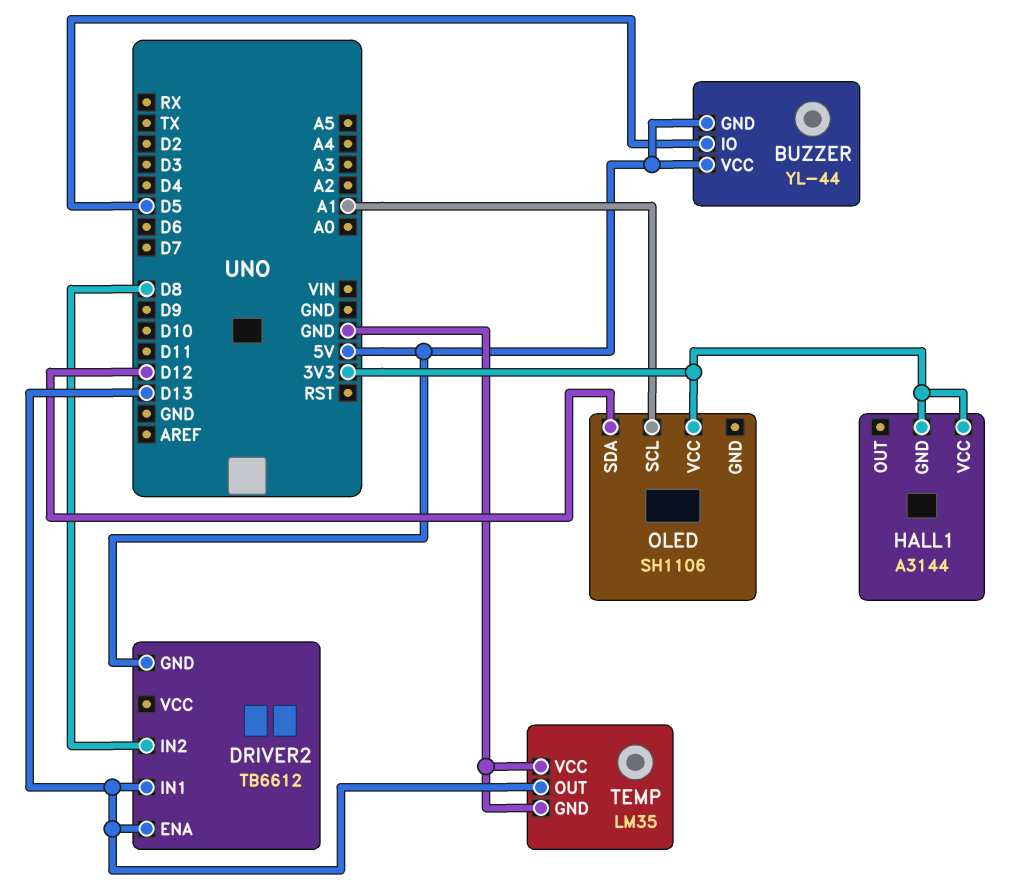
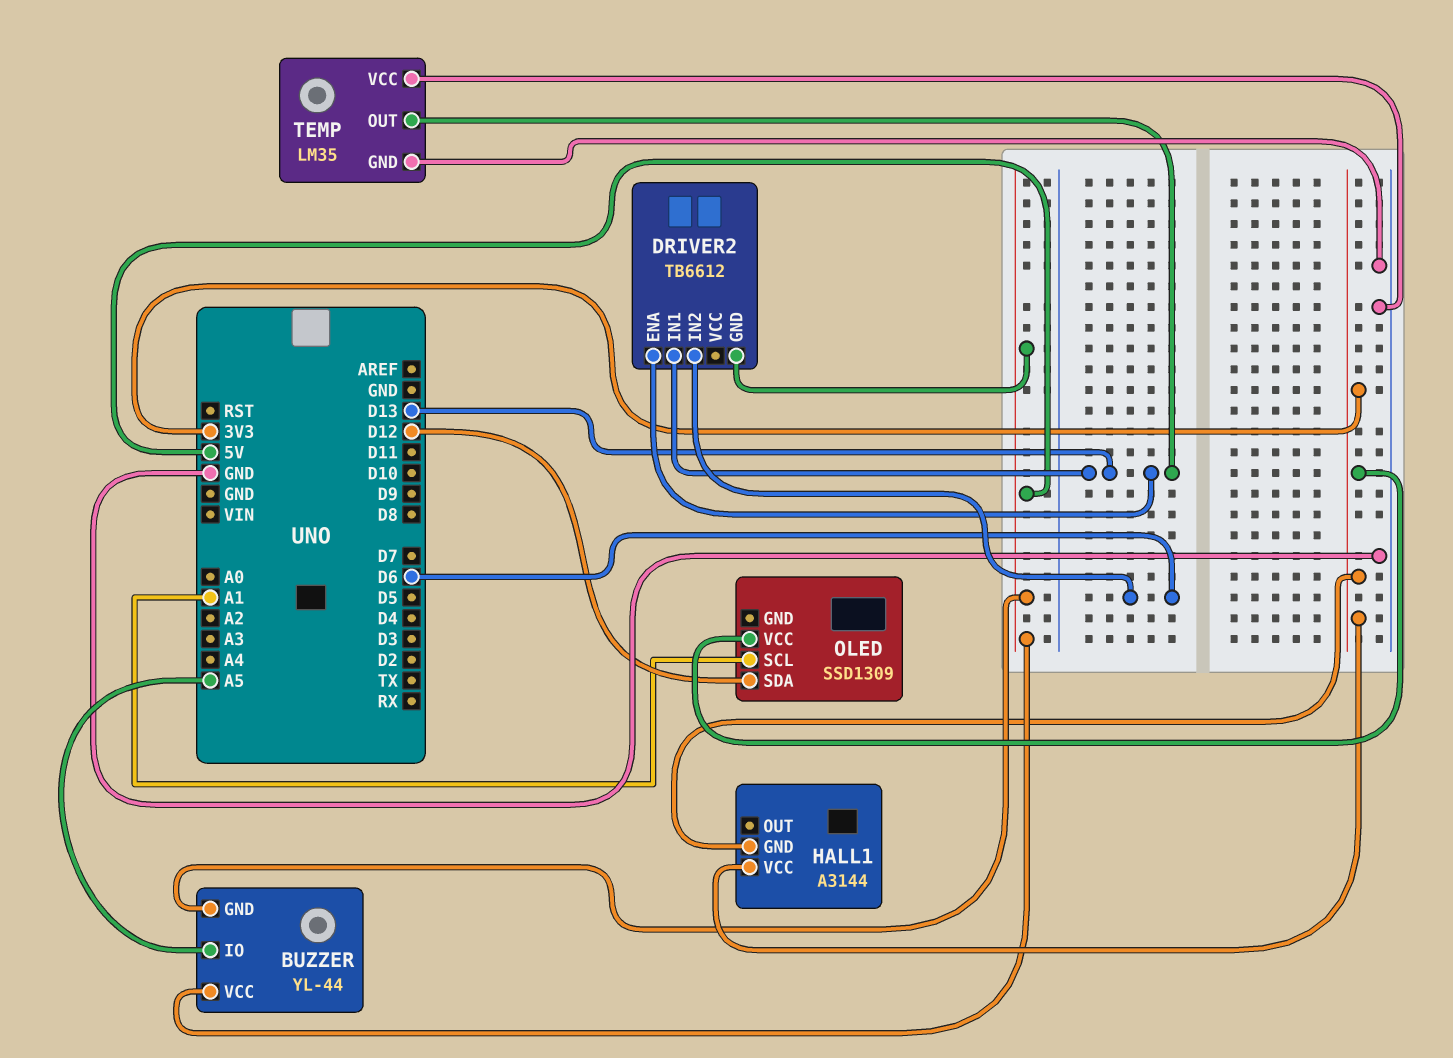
BUZZER pin IO: D5 -> A5
DRIVER2 pin IN2: D8 -> D6
OLED: SH1106 -> SSD1309

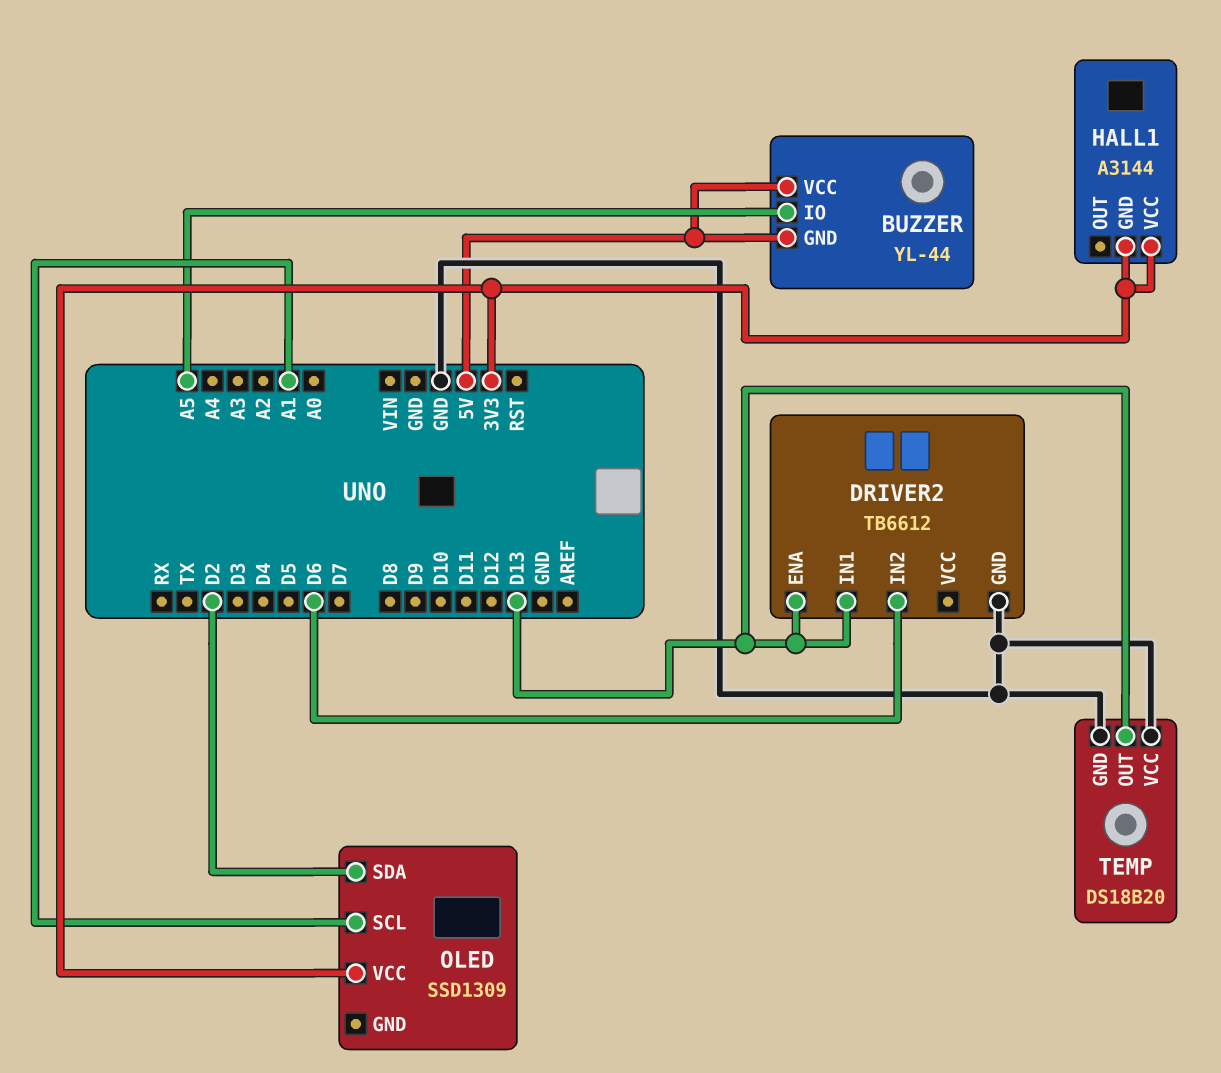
DRIVER2 pin GND: 5V -> GND
OLED pin SDA: D12 -> D2
TEMP: LM35 -> DS18B20

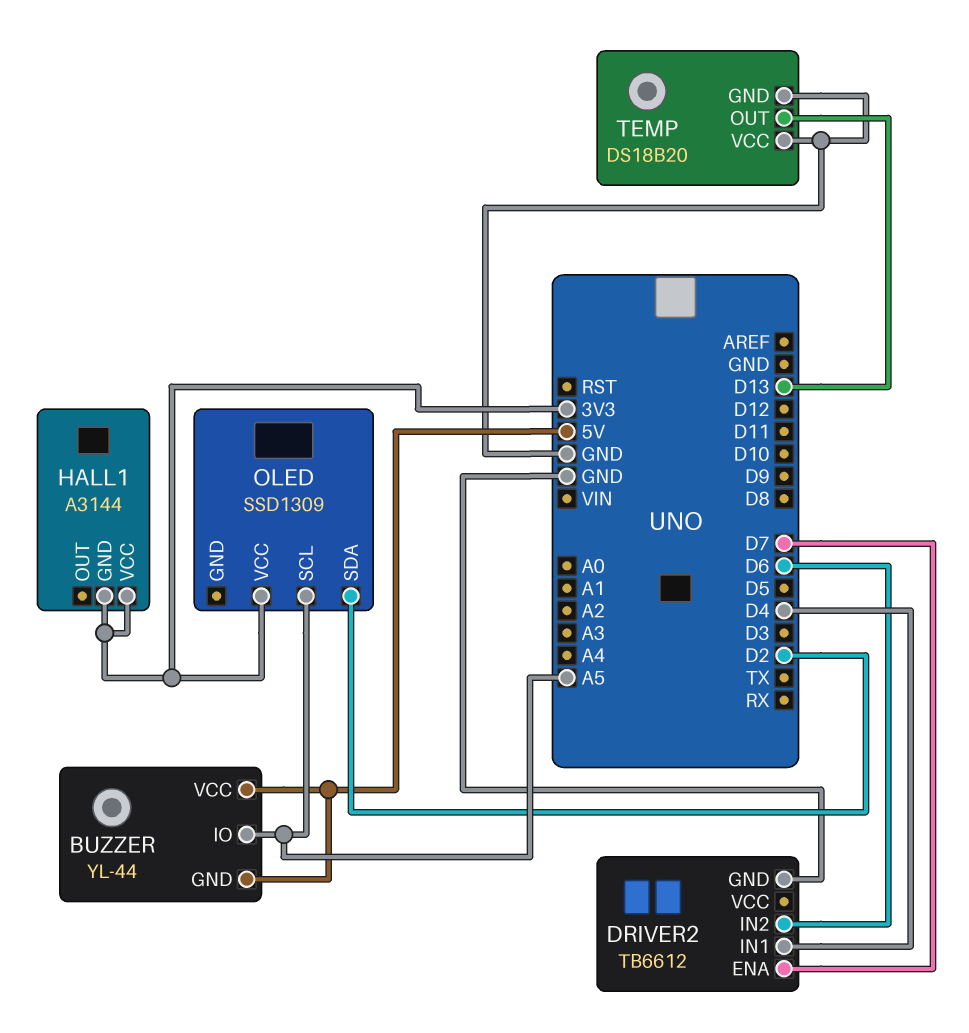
DRIVER2 pin ENA: D13 -> D7
DRIVER2 pin IN1: D13 -> D4
OLED pin SCL: A1 -> A5

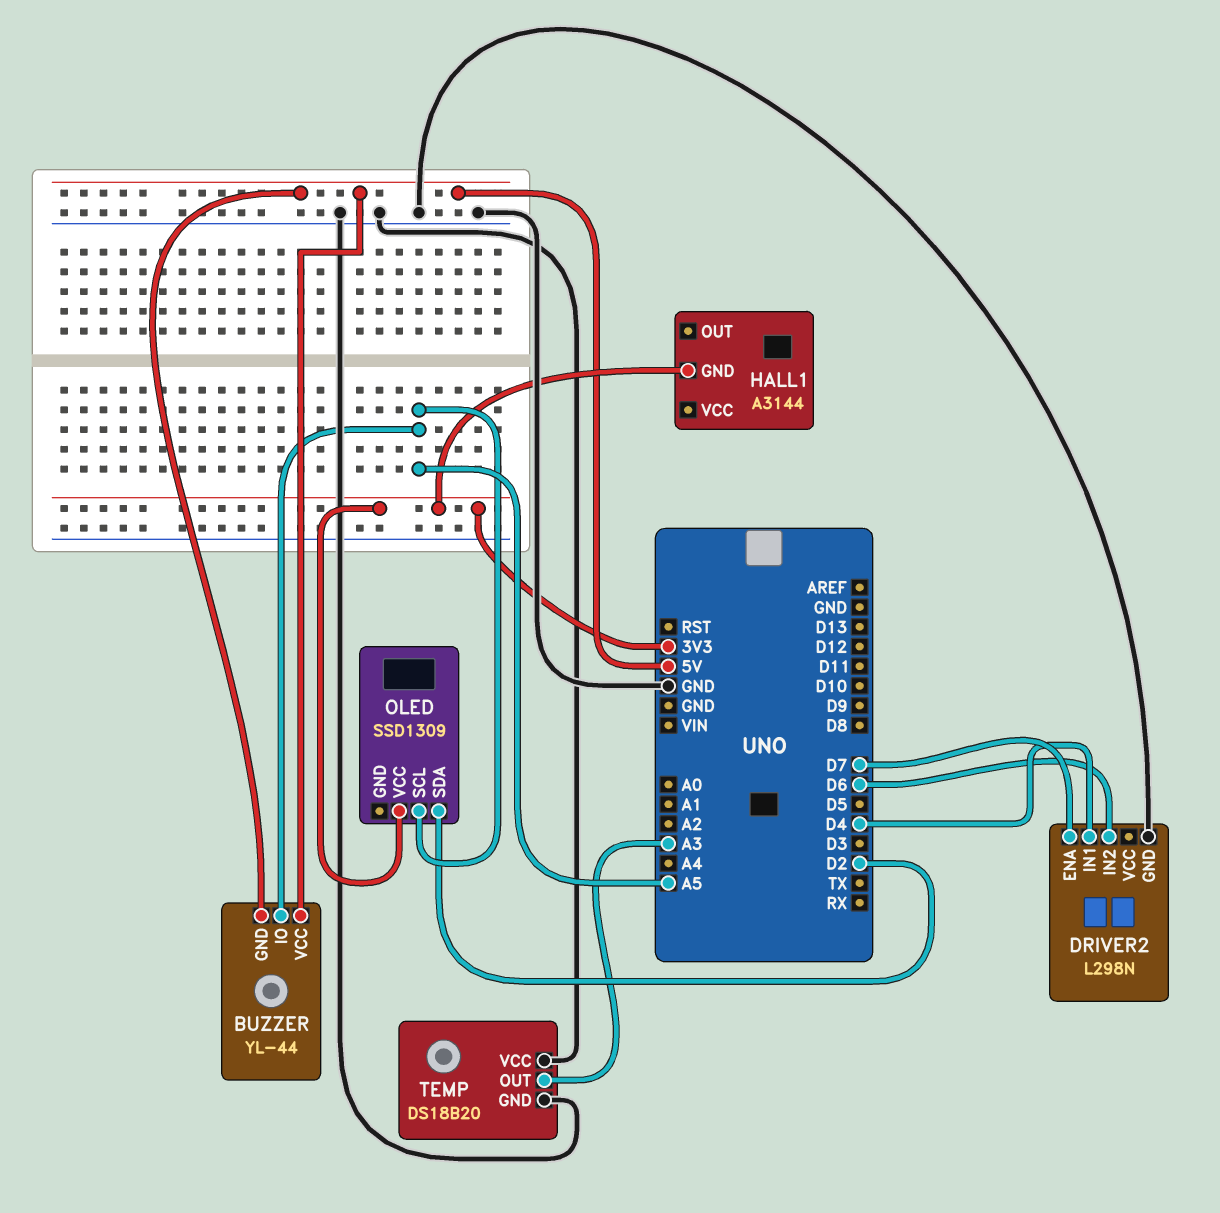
DRIVER2: TB6612 -> L298N
HALL1 pin VCC: 3V3 -> none
TEMP pin OUT: D13 -> A3

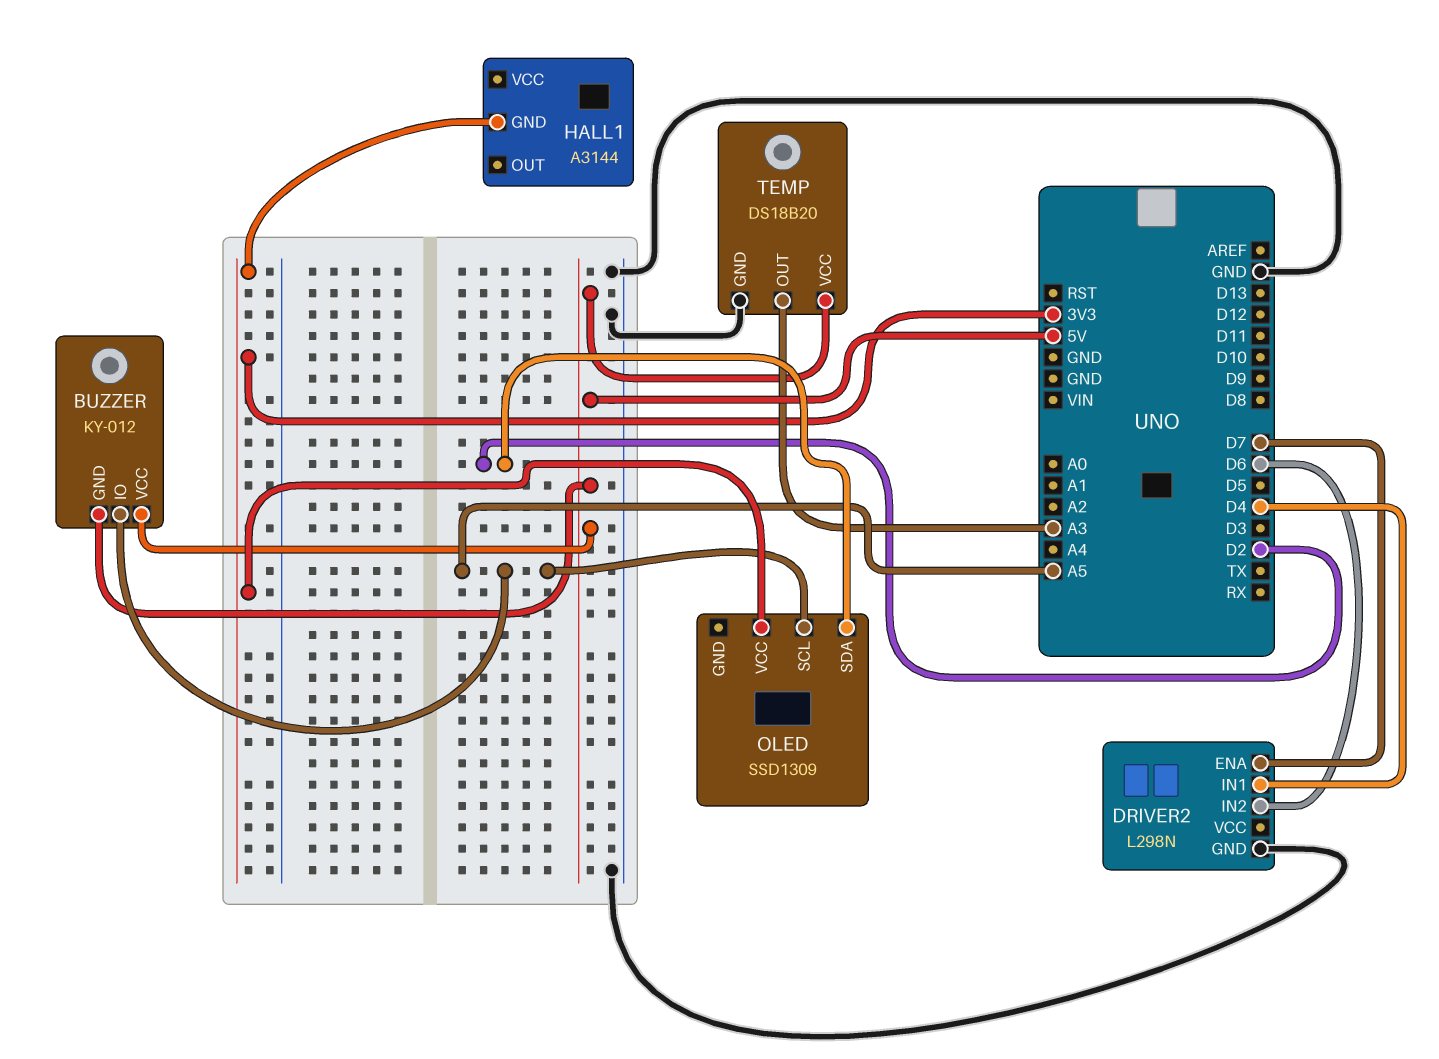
BUZZER: YL-44 -> KY-012
TEMP pin VCC: GND -> 5V

